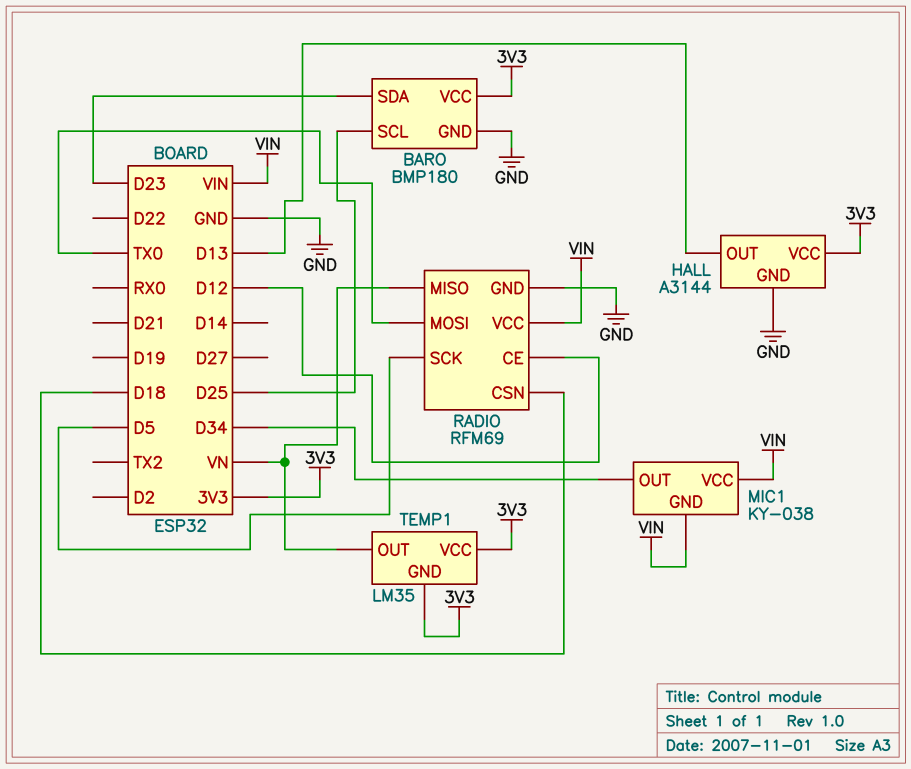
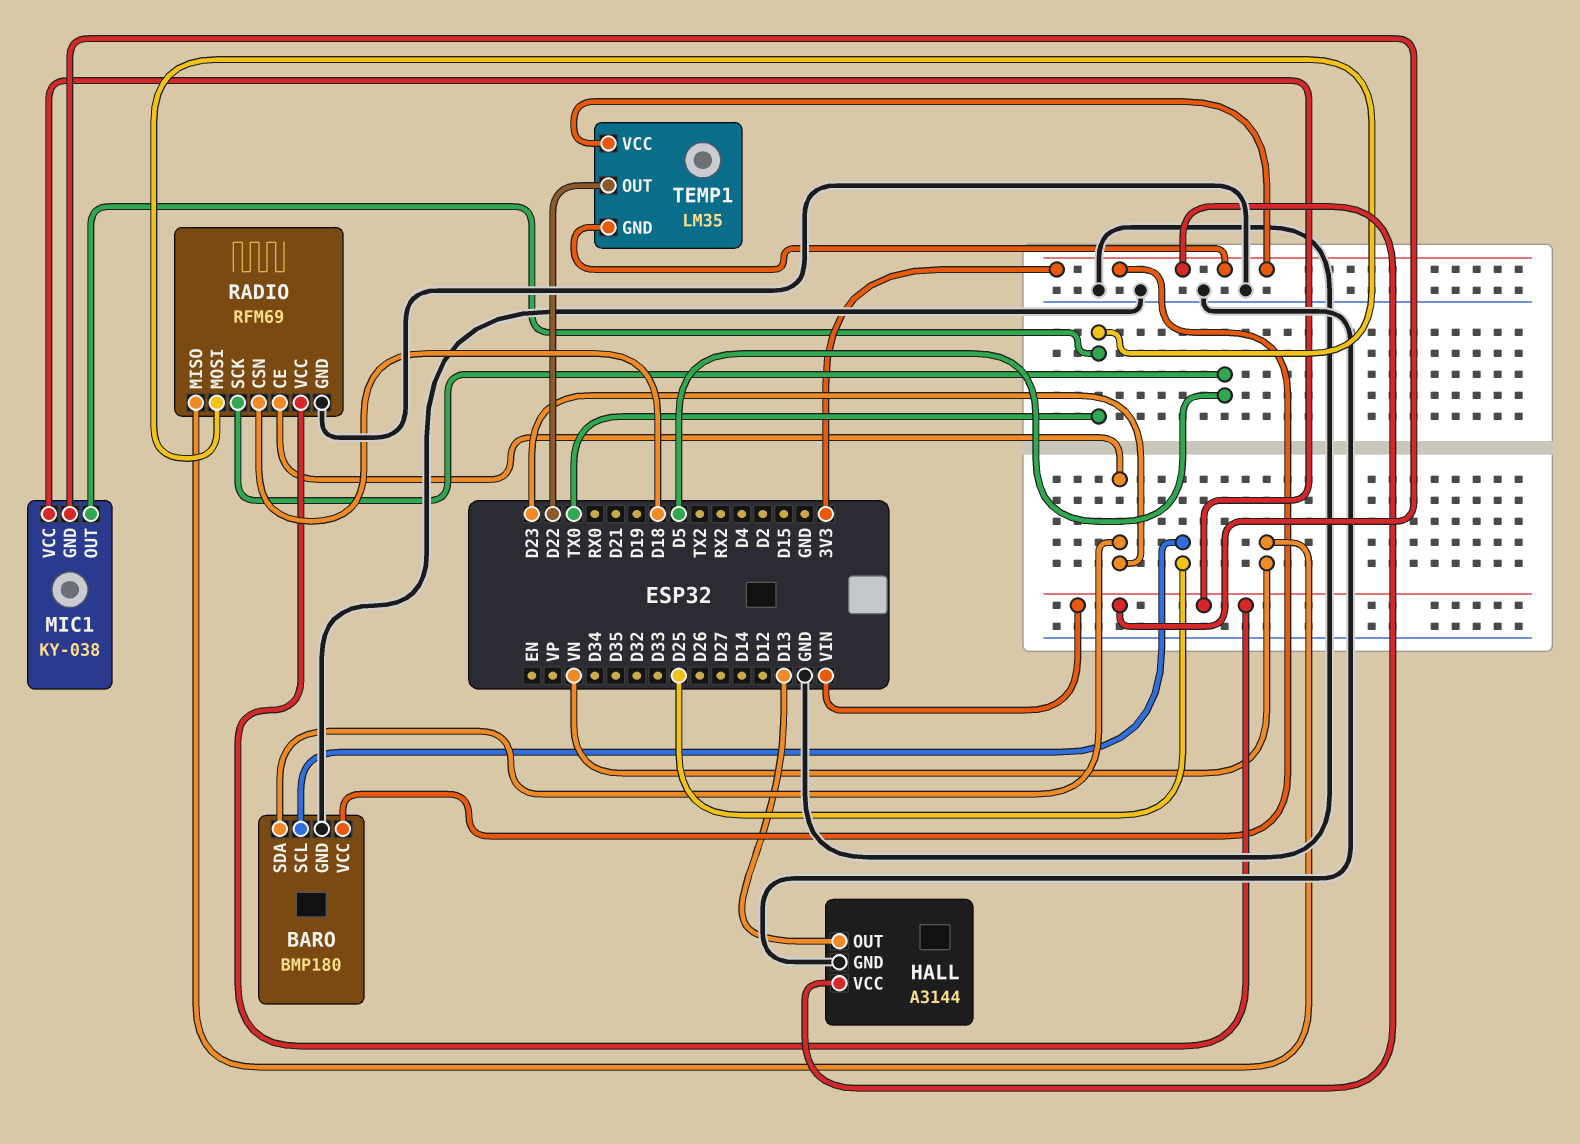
MIC1 pin OUT: D34 -> TX0
RADIO pin CE: D12 -> D23
TEMP1 pin OUT: VN -> D22

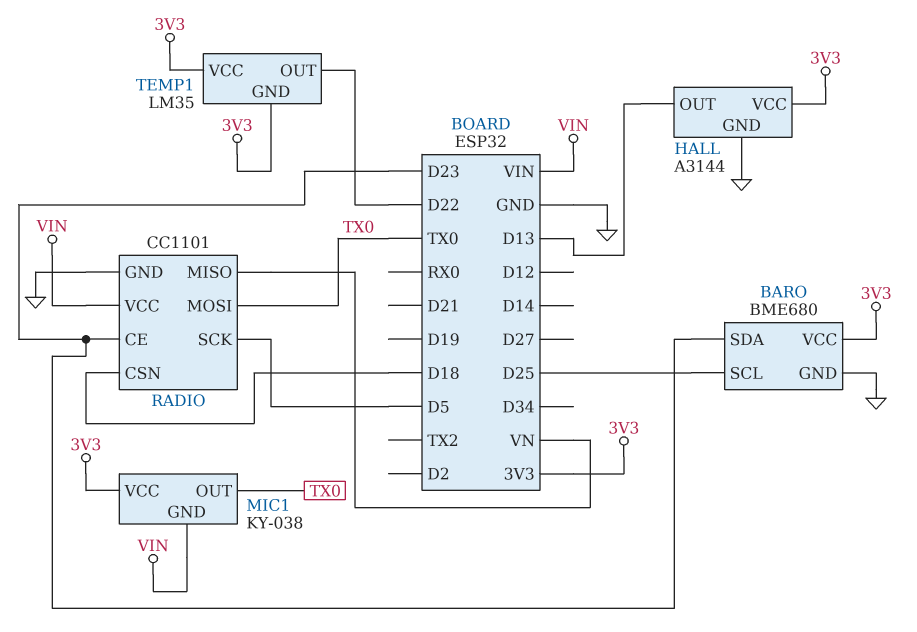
BARO: BMP180 -> BME680
MIC1 pin VCC: VIN -> 3V3
RADIO: RFM69 -> CC1101

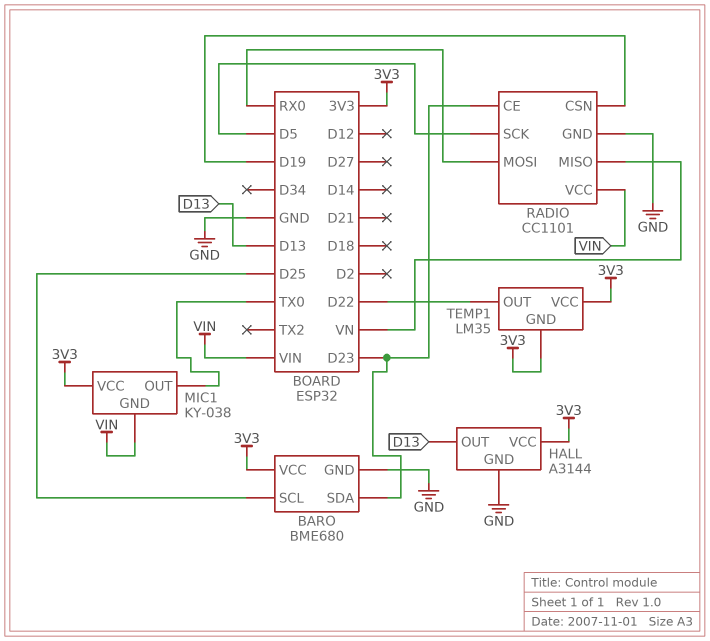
RADIO pin CSN: D18 -> D19
RADIO pin MOSI: TX0 -> RX0

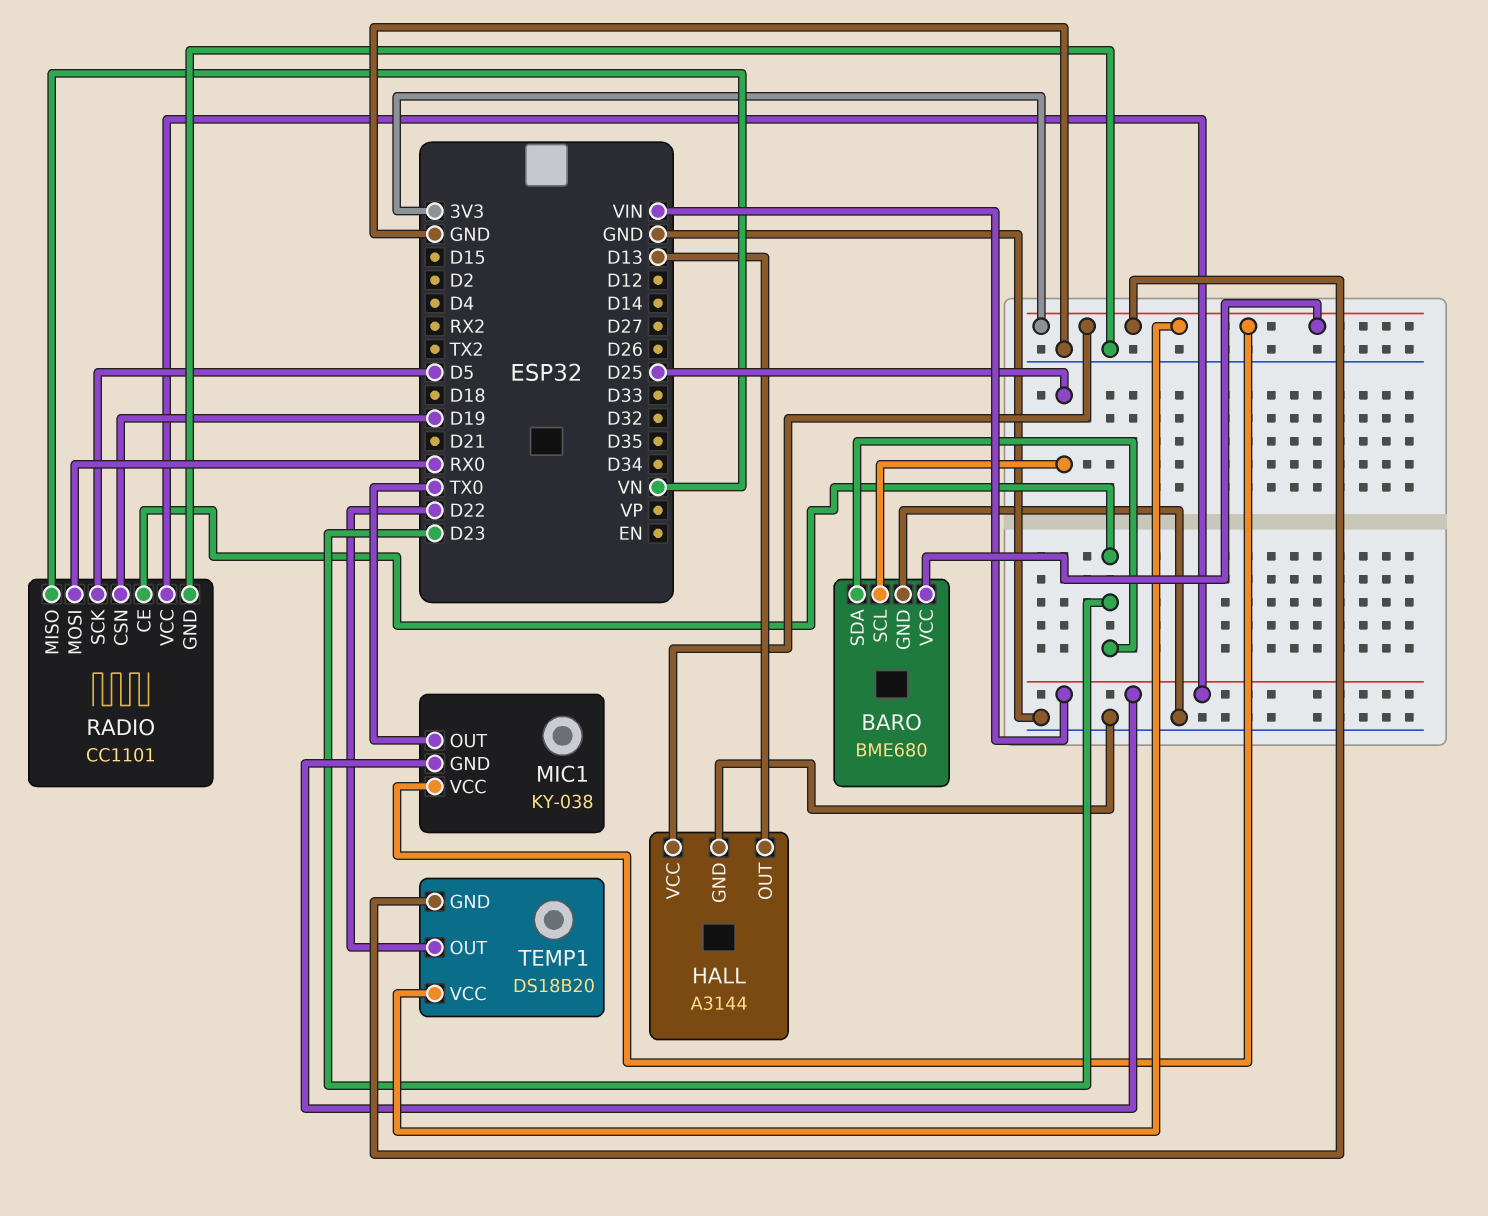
TEMP1: LM35 -> DS18B20

